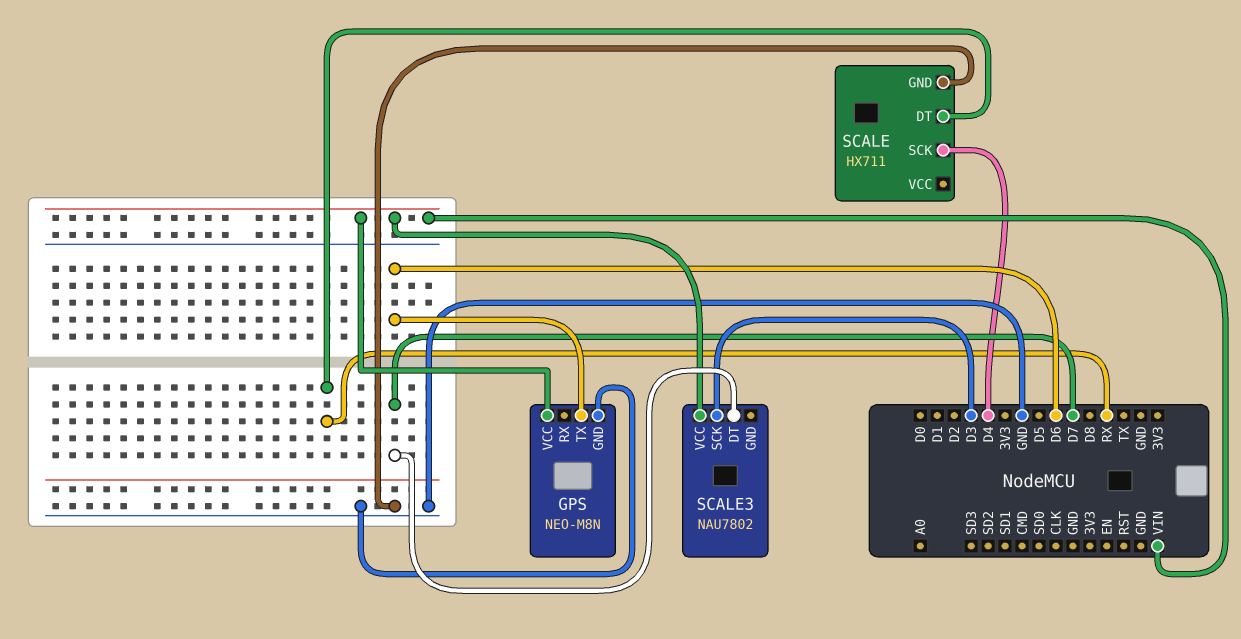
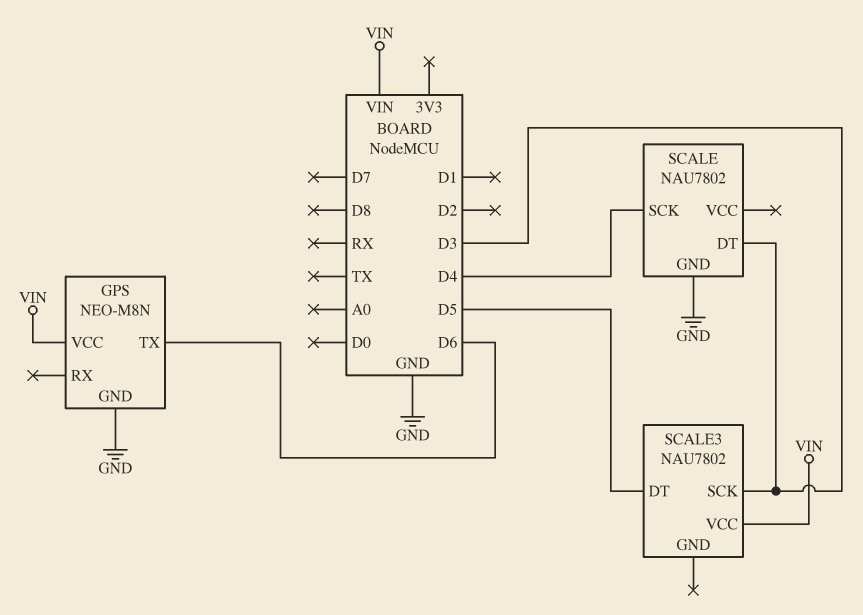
SCALE: HX711 -> NAU7802
SCALE pin DT: RX -> D3
SCALE3 pin DT: D7 -> D5

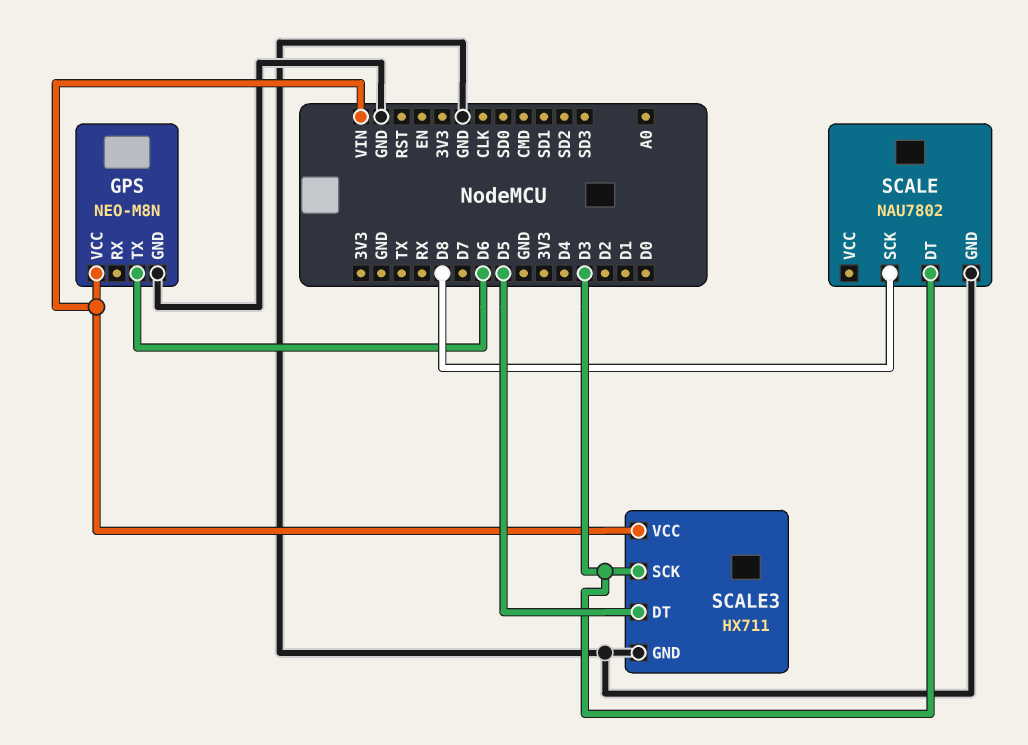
SCALE pin SCK: D4 -> D8
SCALE3: NAU7802 -> HX711
SCALE3 pin GND: none -> GND

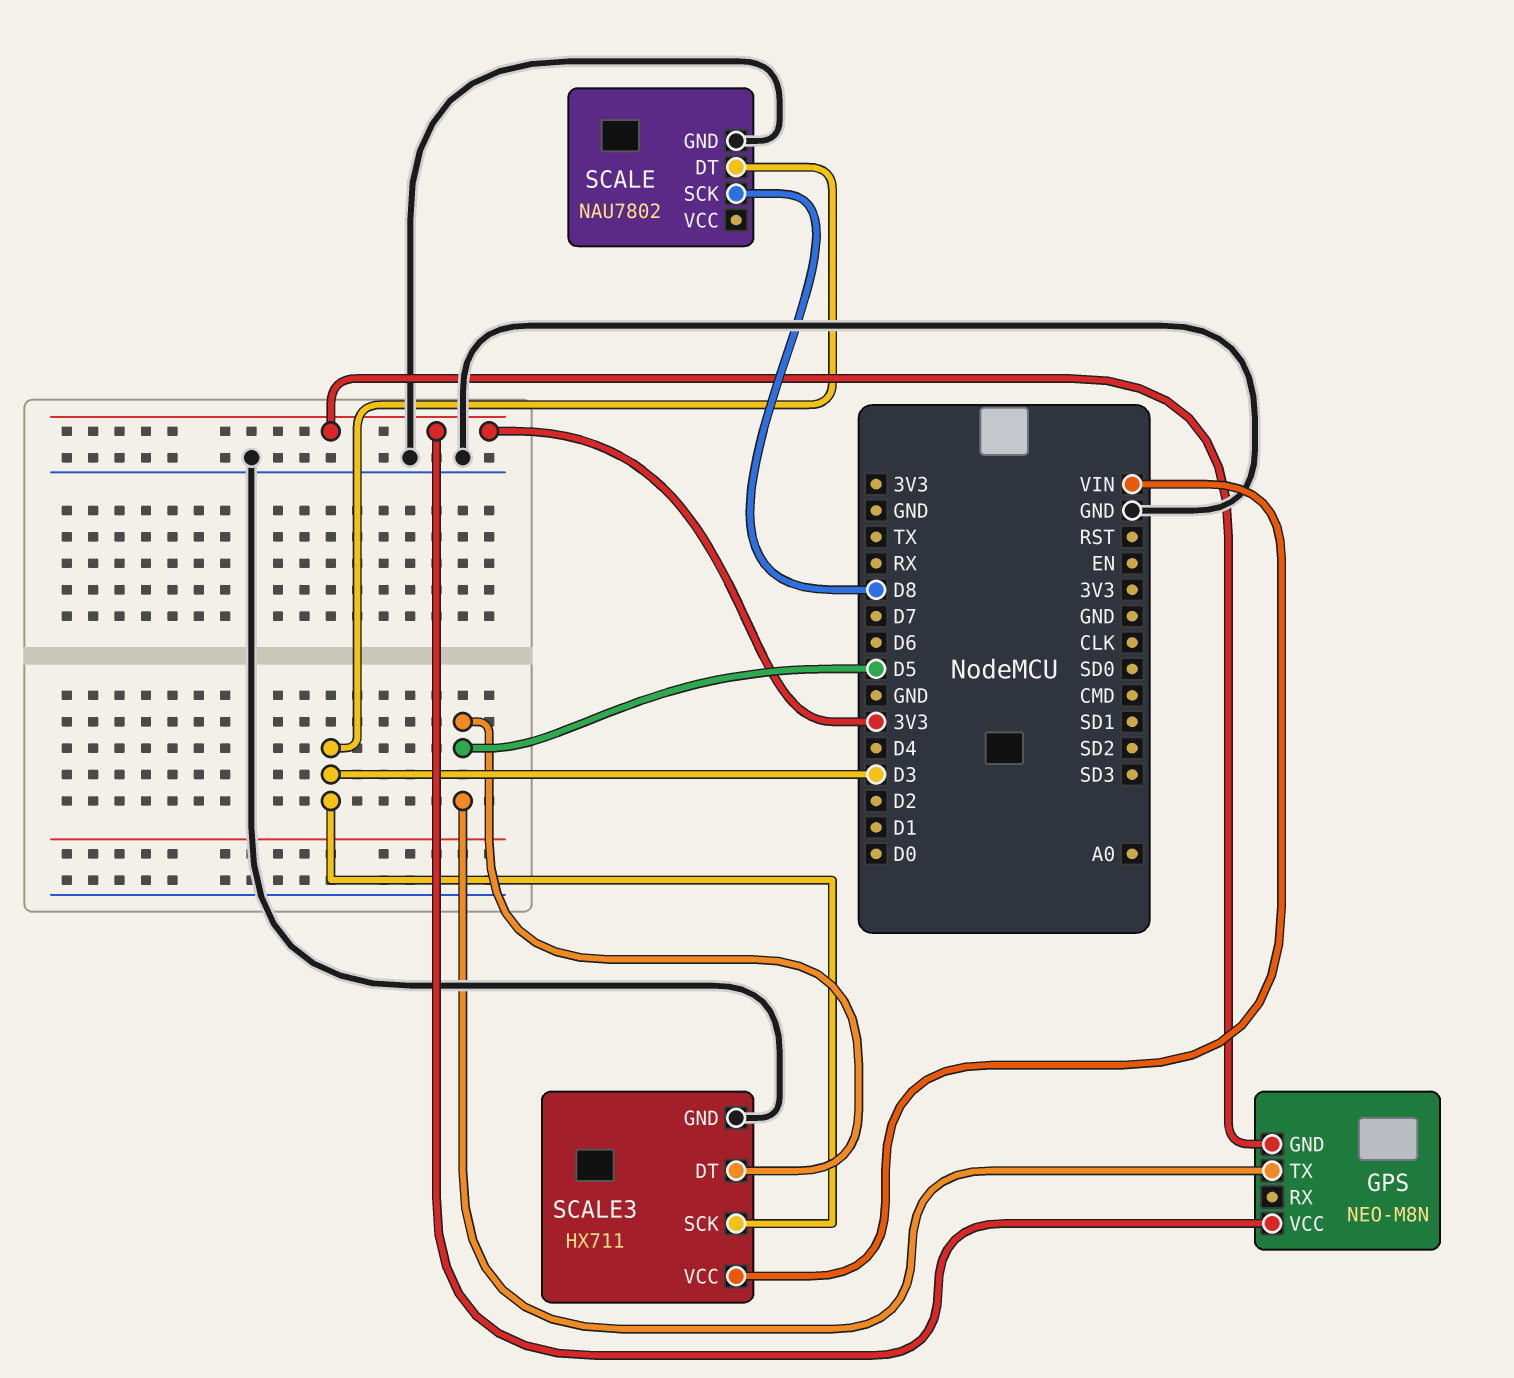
GPS pin GND: GND -> 3V3
GPS pin TX: D6 -> D5
GPS pin VCC: VIN -> 3V3

